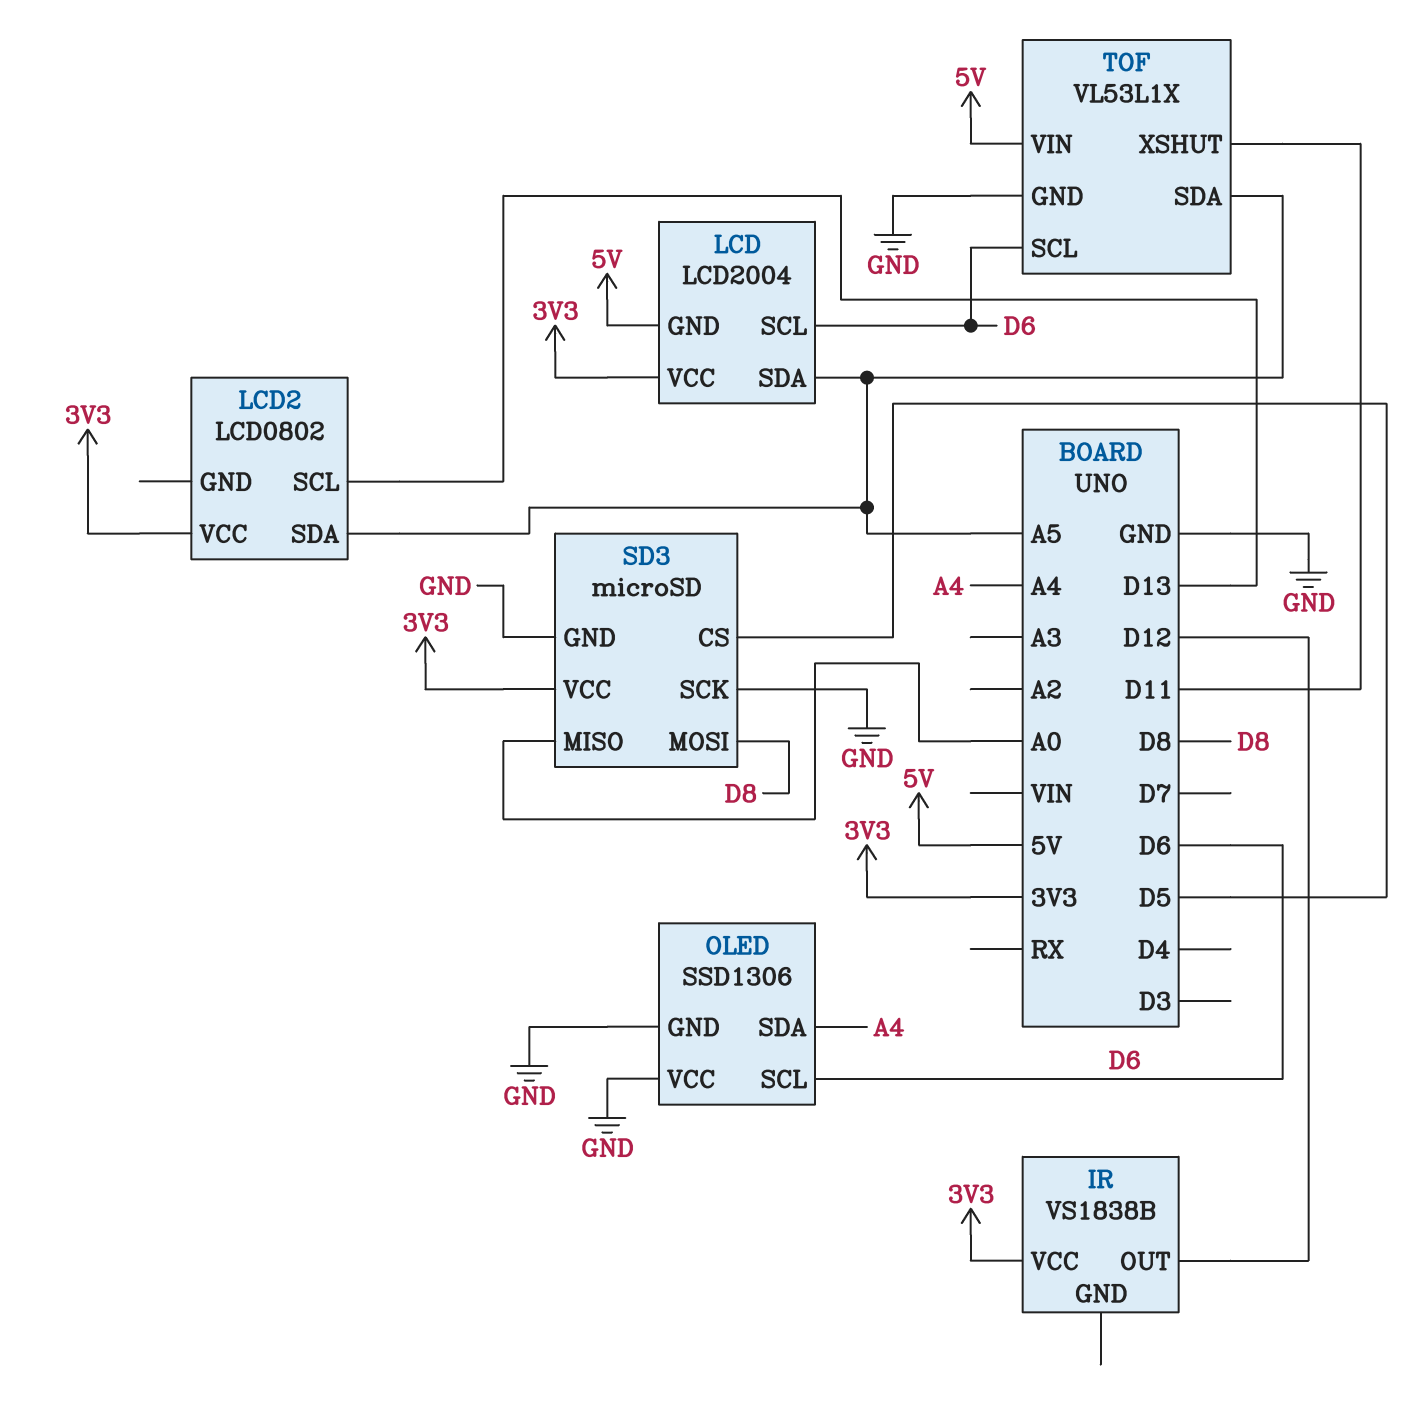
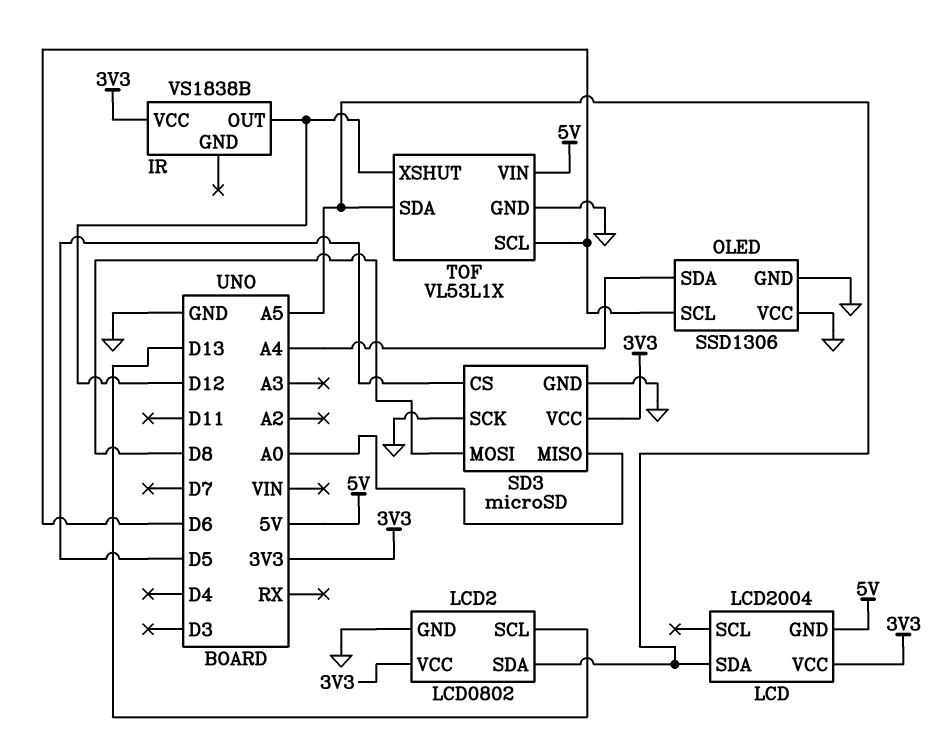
LCD pin SCL: D6 -> none
LCD2 pin GND: none -> GND
TOF pin XSHUT: D11 -> D12

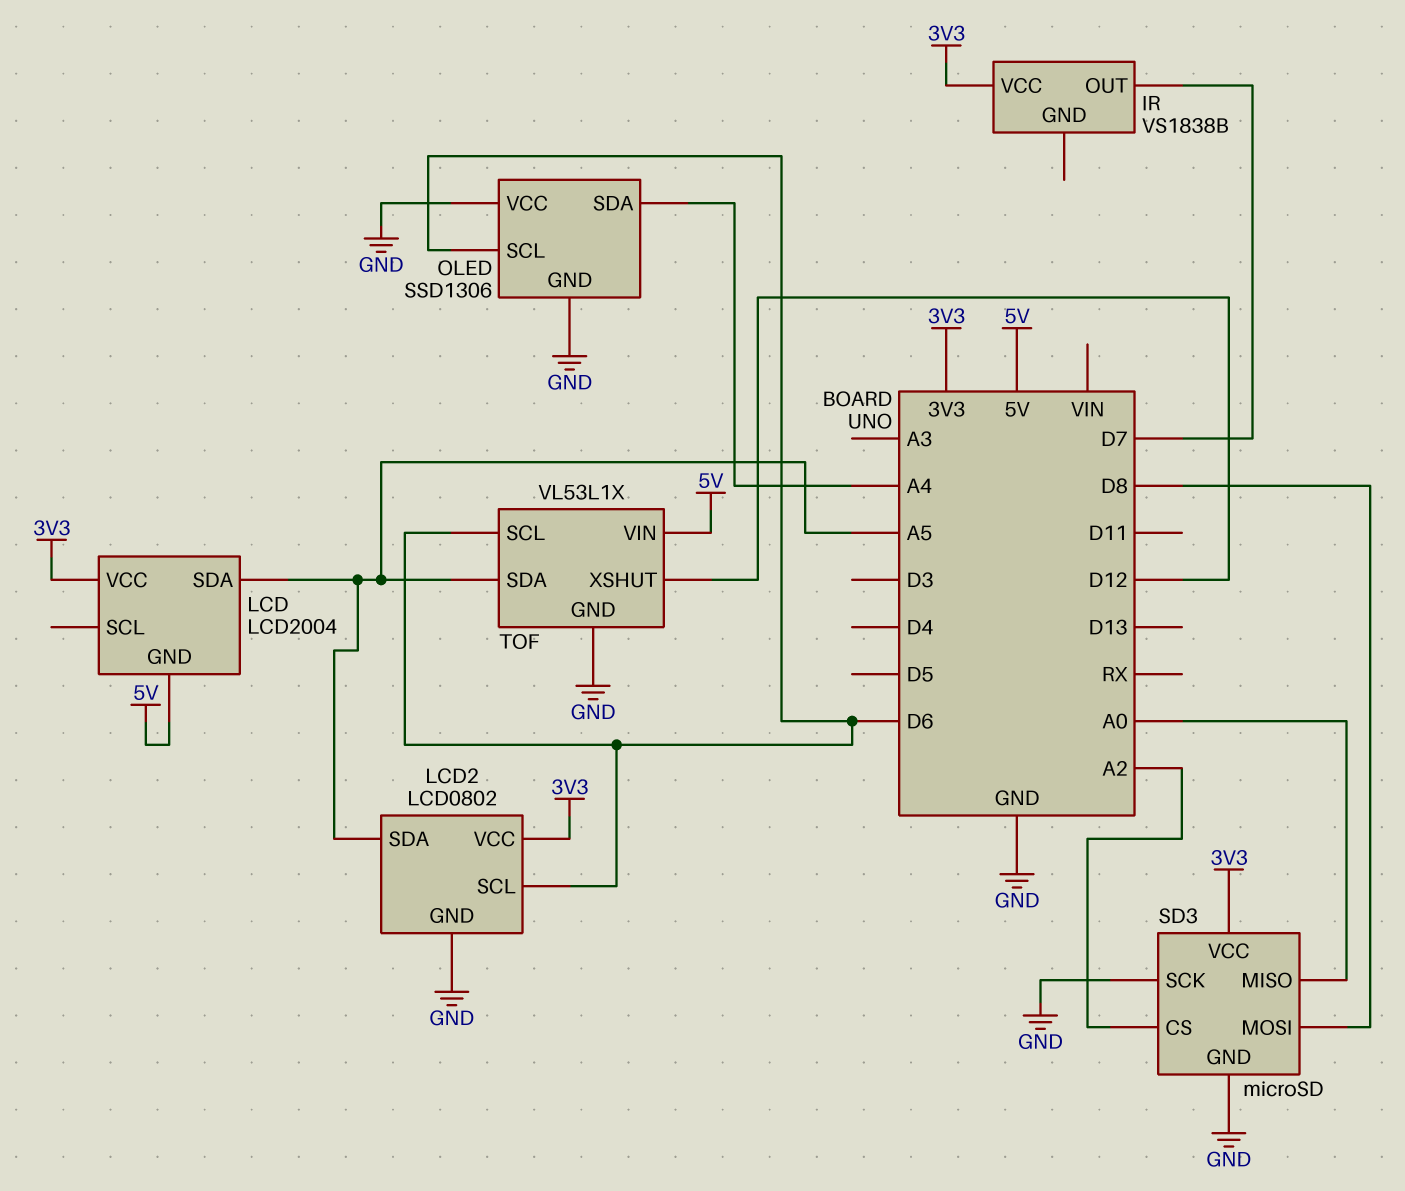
IR pin OUT: D12 -> D7
LCD2 pin SCL: D13 -> D6
SD3 pin CS: D5 -> A2

